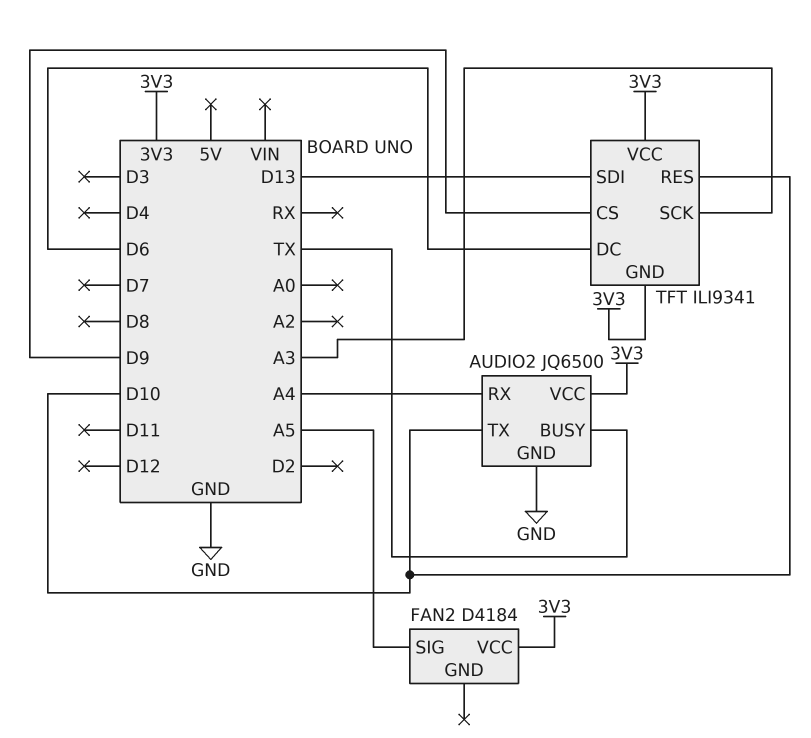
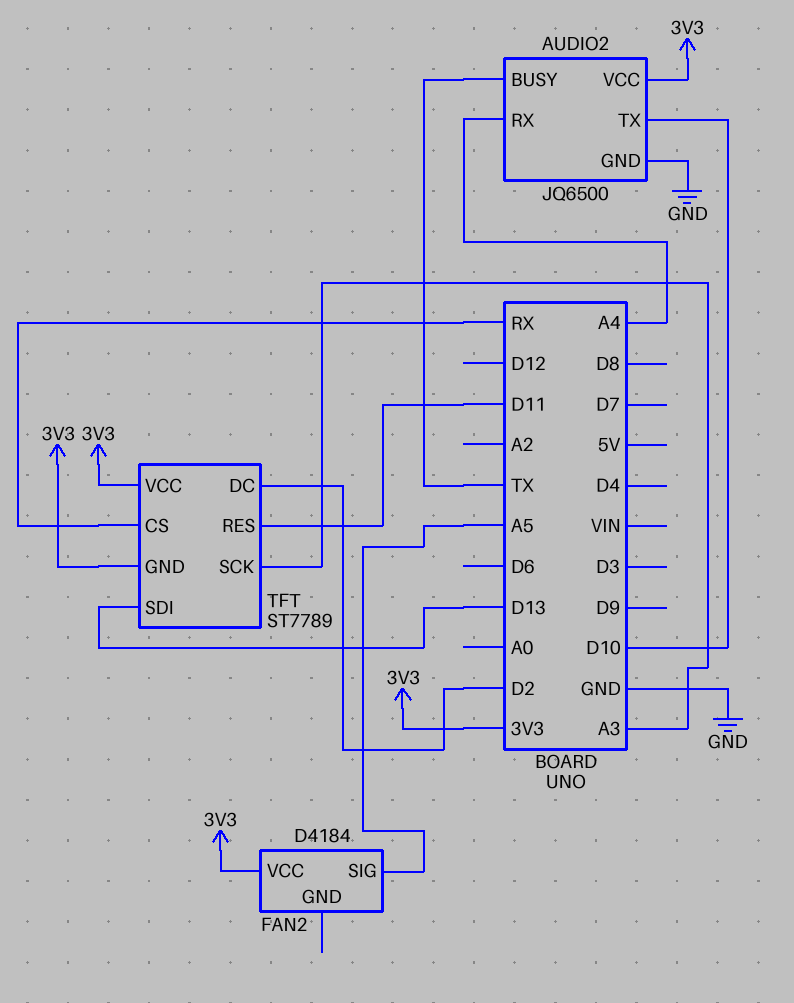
TFT: ILI9341 -> ST7789
TFT pin CS: D9 -> RX
TFT pin DC: D6 -> D2
TFT pin RES: D10 -> D11

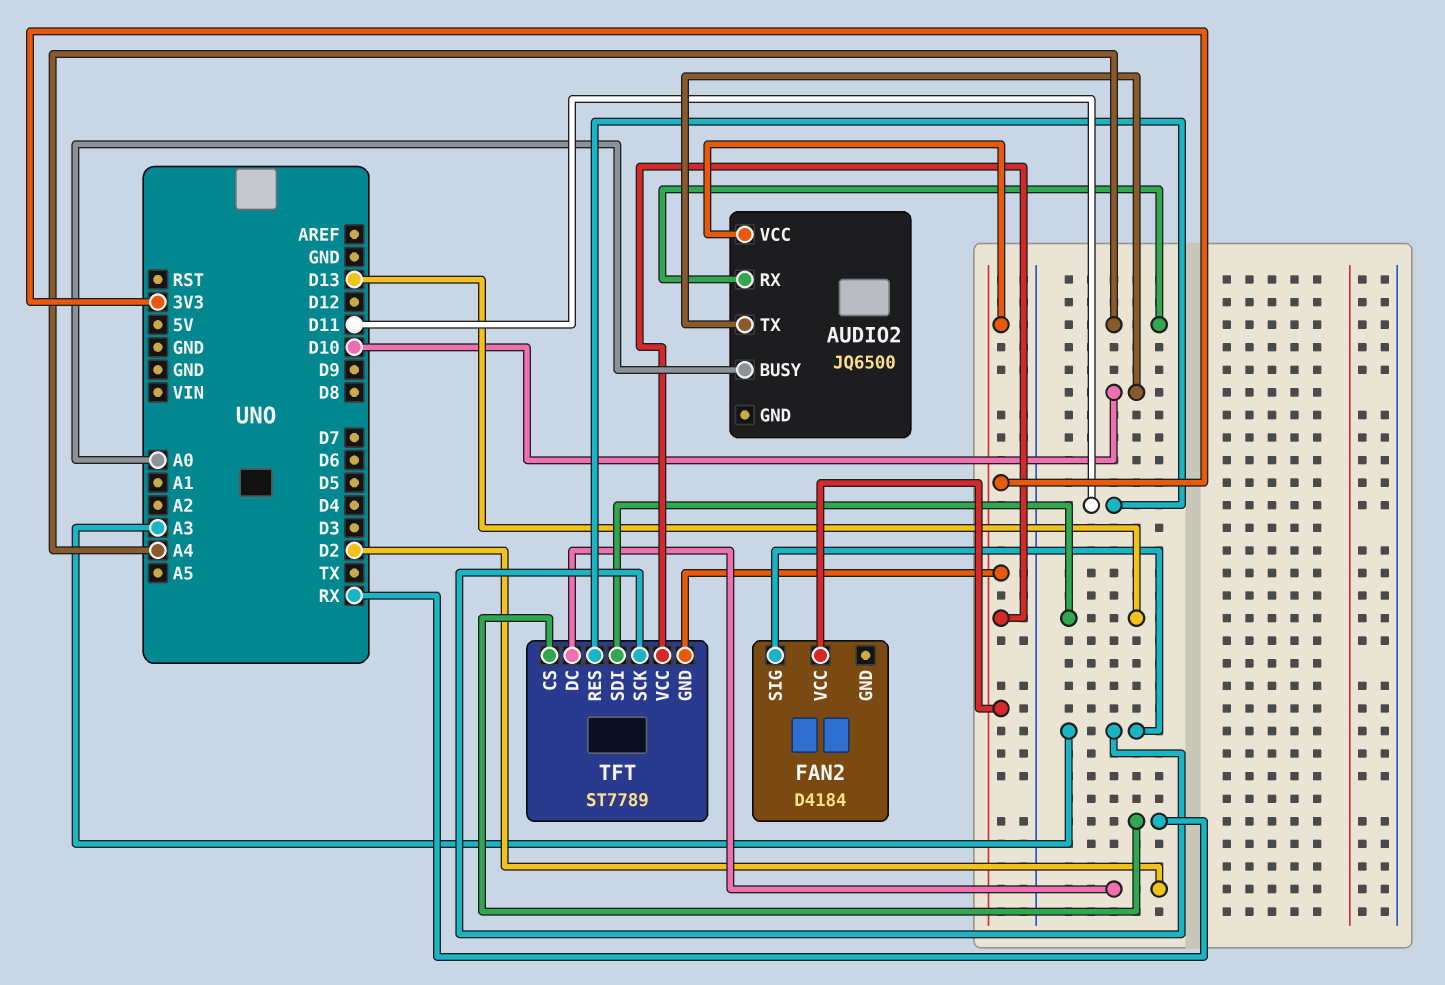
AUDIO2 pin BUSY: TX -> A0
AUDIO2 pin GND: GND -> none
FAN2 pin SIG: A5 -> A3

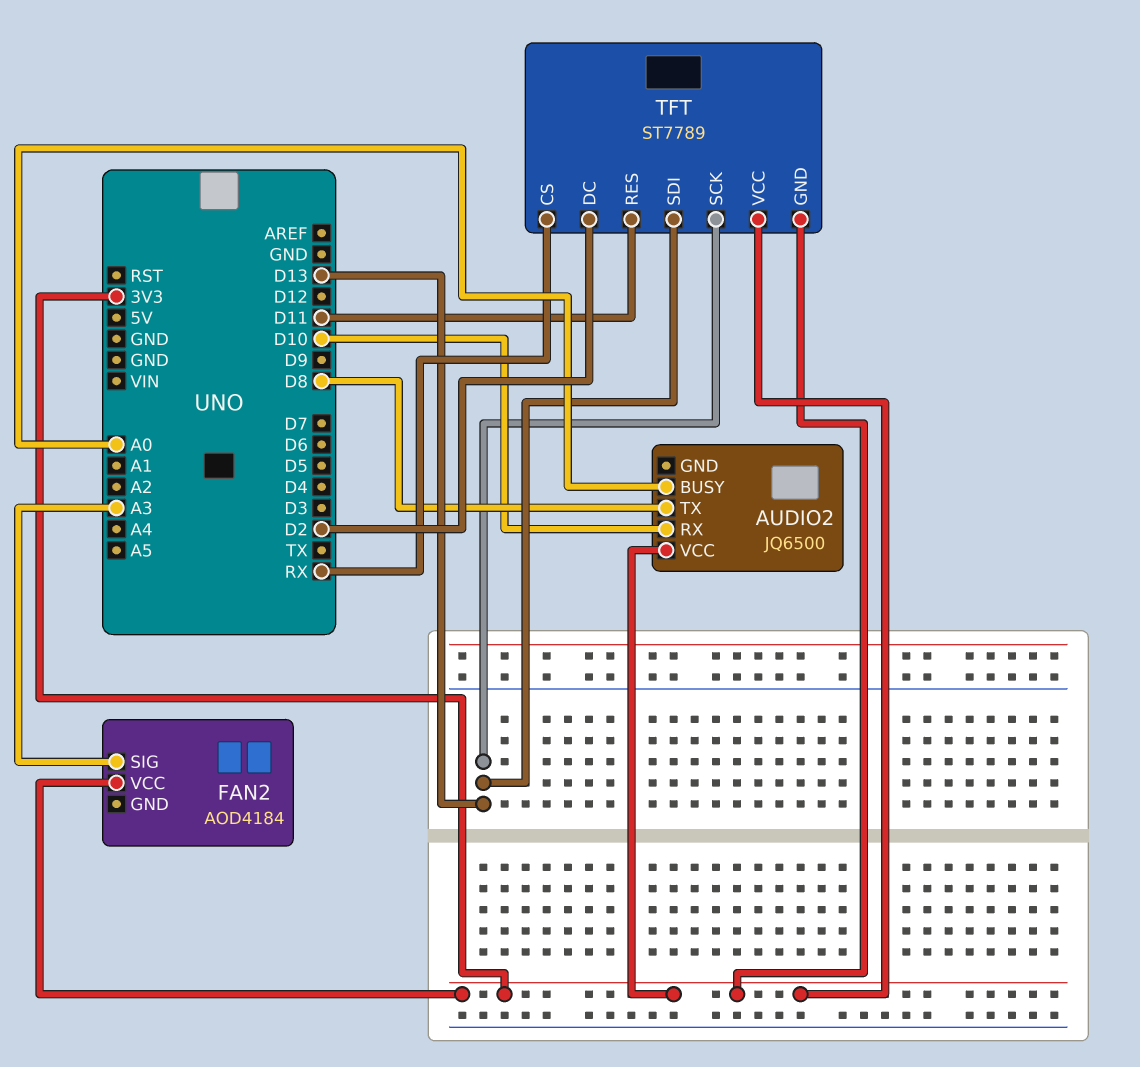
AUDIO2 pin RX: A4 -> D10
AUDIO2 pin TX: D10 -> D8
FAN2: D4184 -> AOD4184
TFT pin SCK: A3 -> D13

